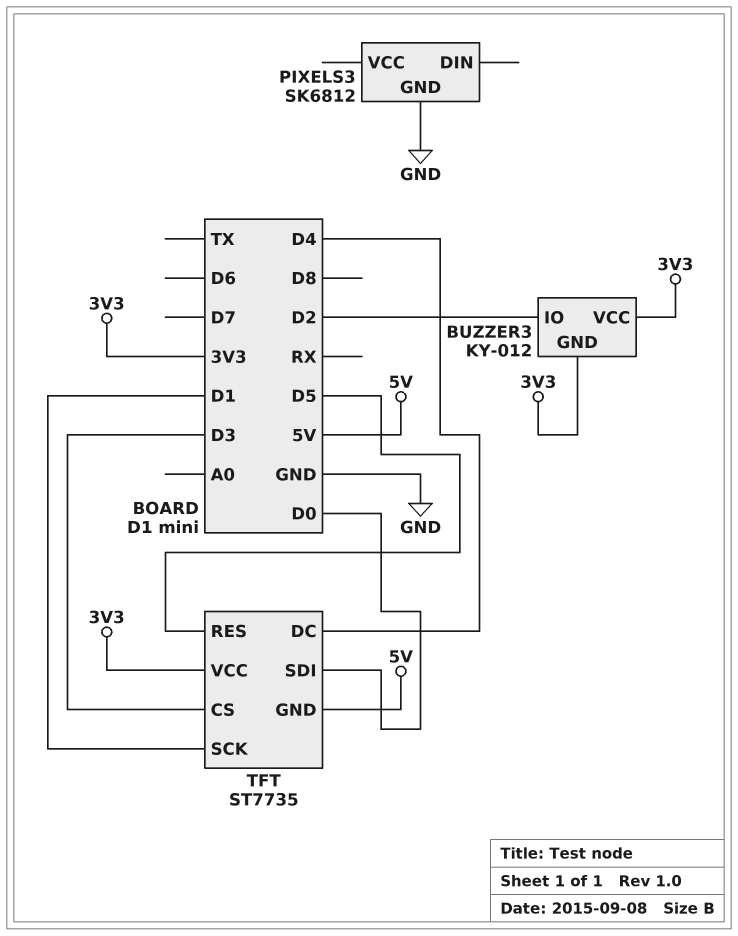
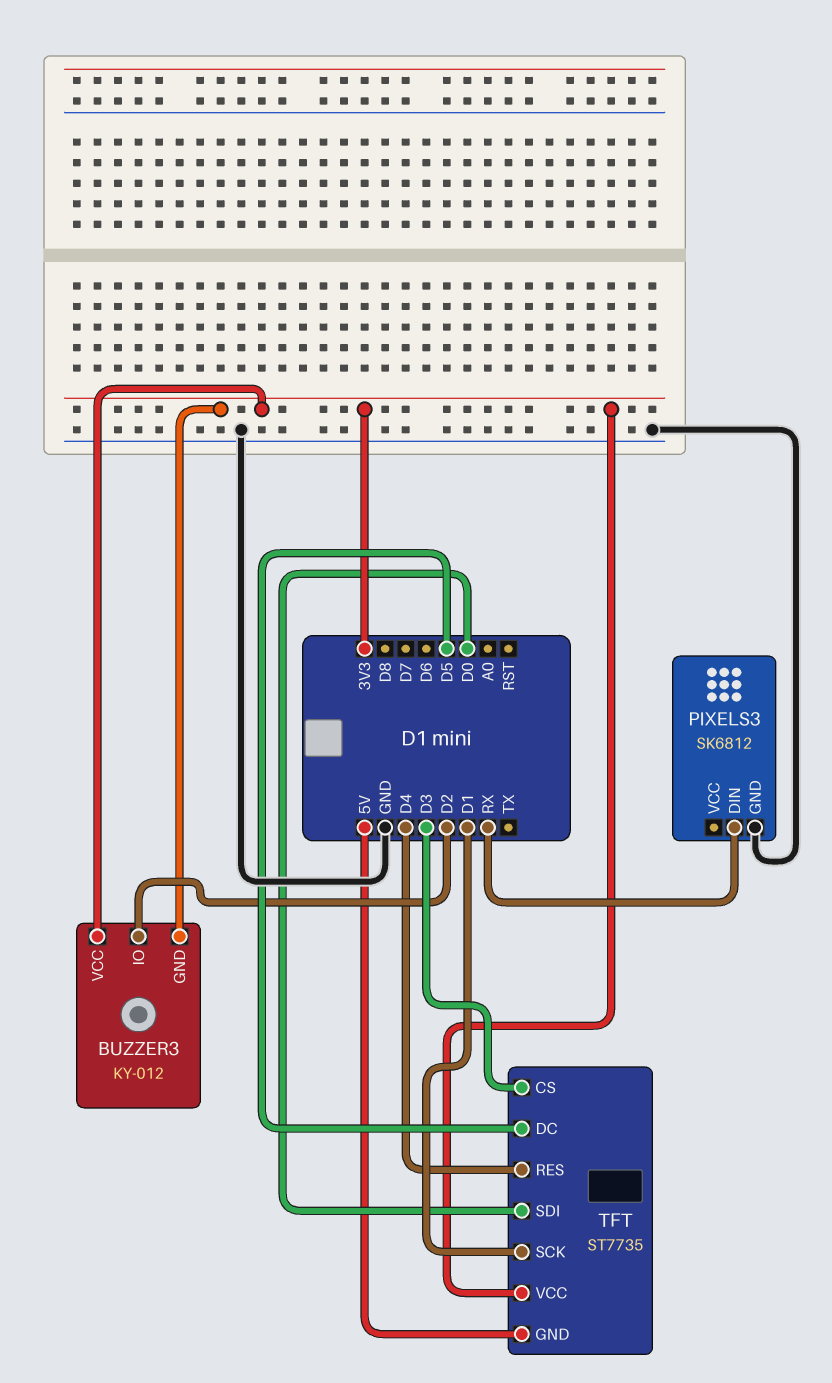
PIXELS3 pin DIN: none -> RX
TFT pin DC: D4 -> D5
TFT pin RES: D5 -> D4

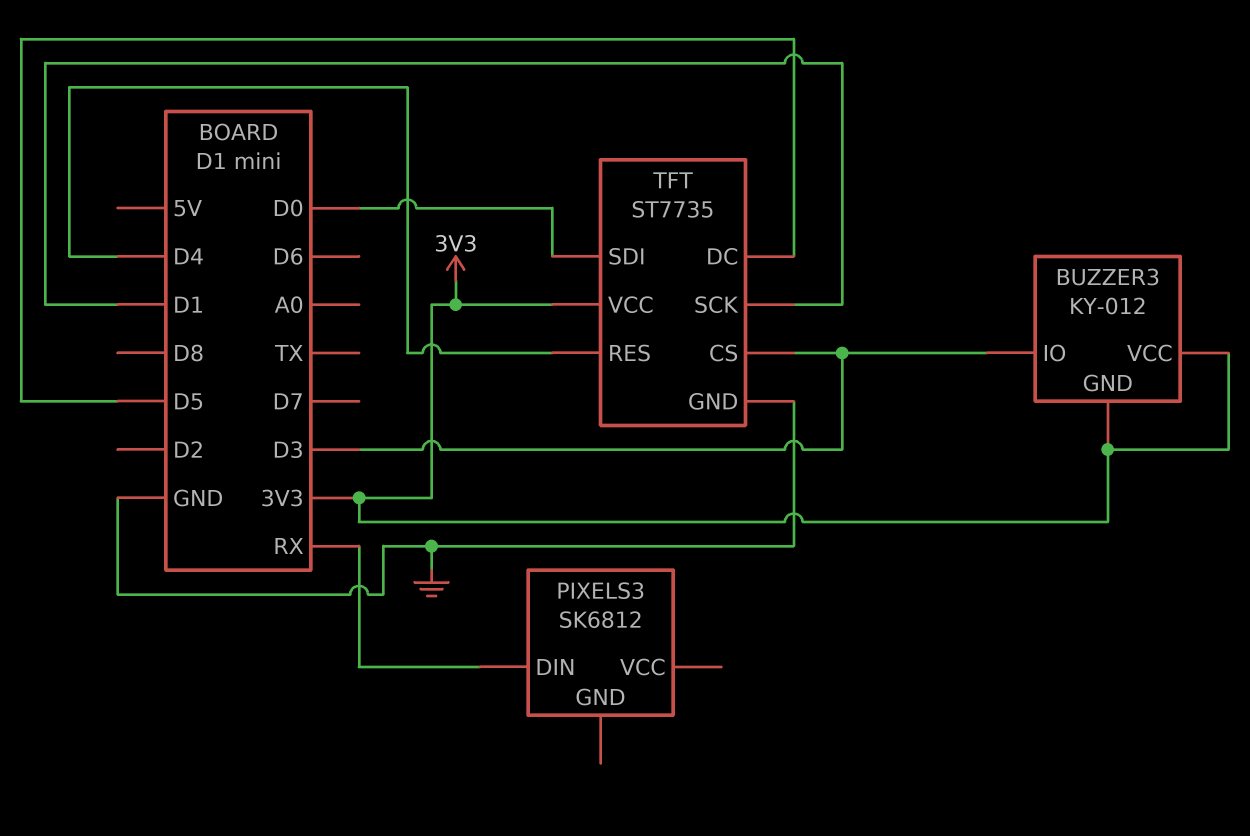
BUZZER3 pin IO: D2 -> D3
PIXELS3 pin GND: GND -> none
TFT pin GND: 5V -> GND

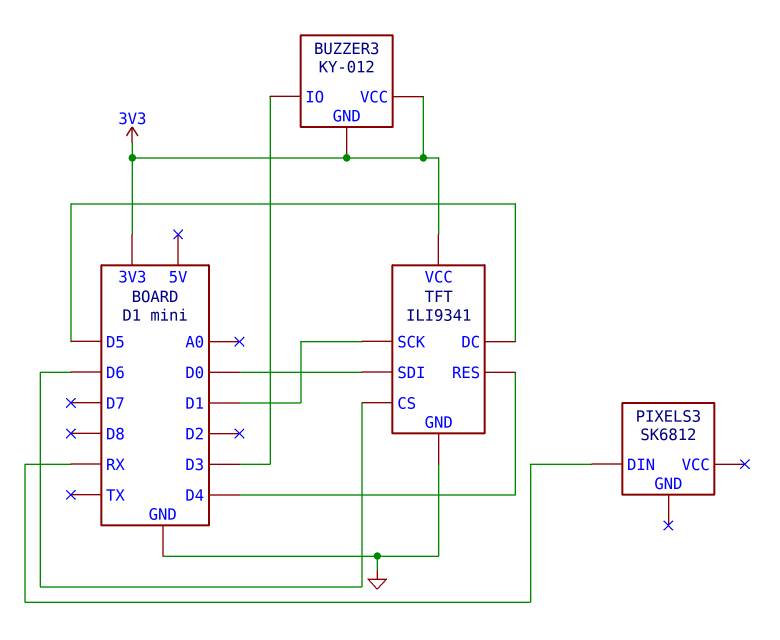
TFT: ST7735 -> ILI9341
TFT pin CS: D3 -> D6

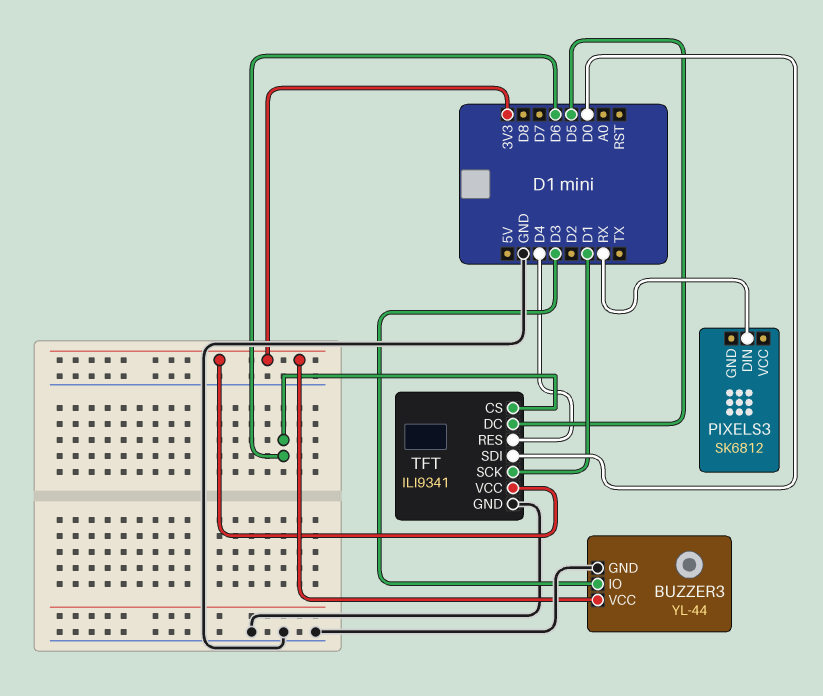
BUZZER3: KY-012 -> YL-44
BUZZER3 pin GND: 3V3 -> GND

